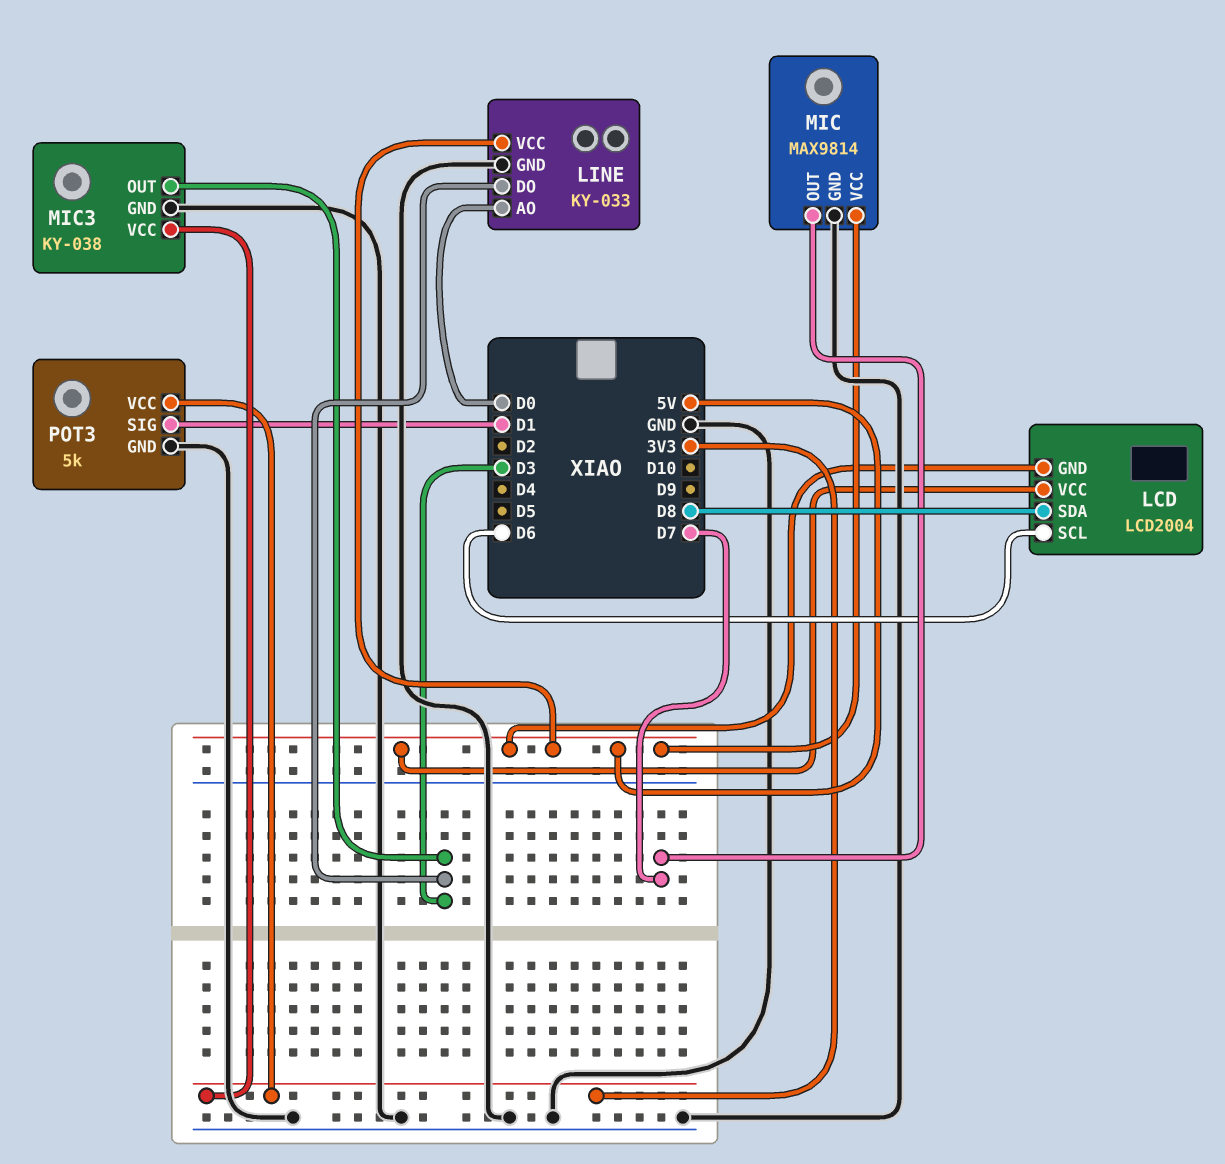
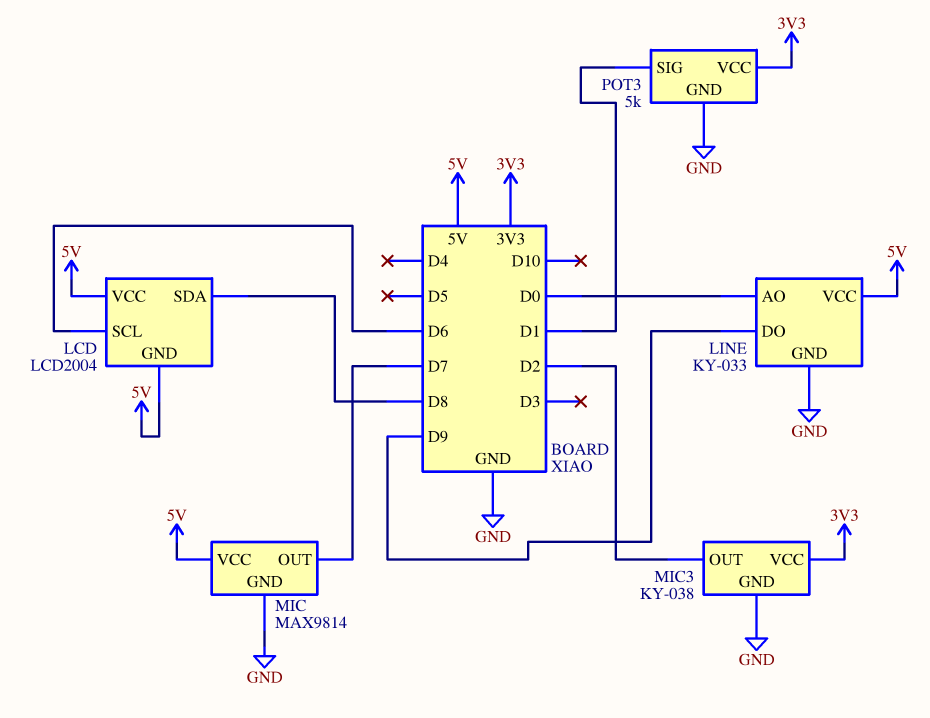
LINE pin DO: D3 -> D9
MIC3 pin OUT: D3 -> D2

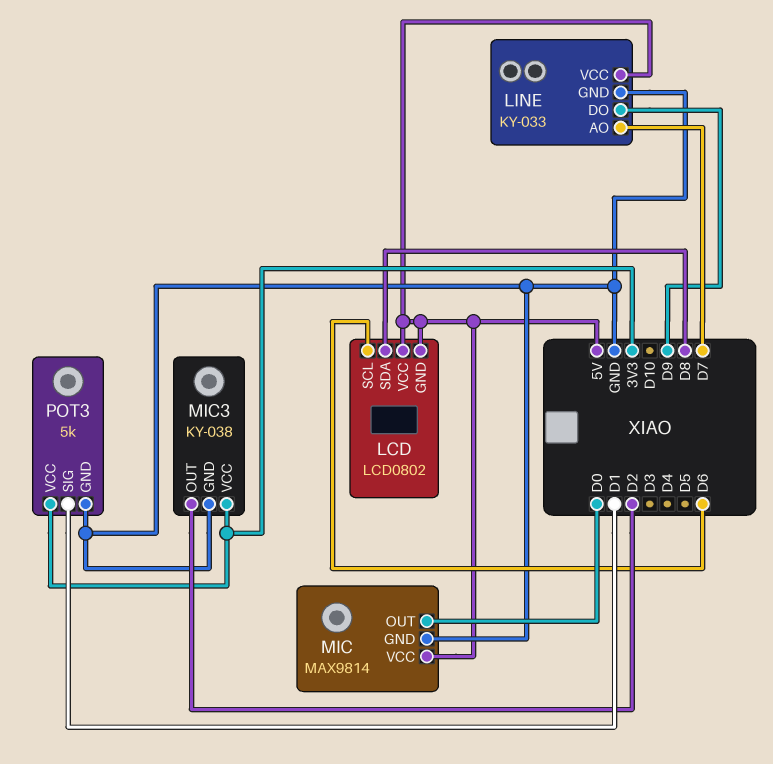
LCD: LCD2004 -> LCD0802
LINE pin AO: D0 -> D7
MIC pin OUT: D7 -> D0

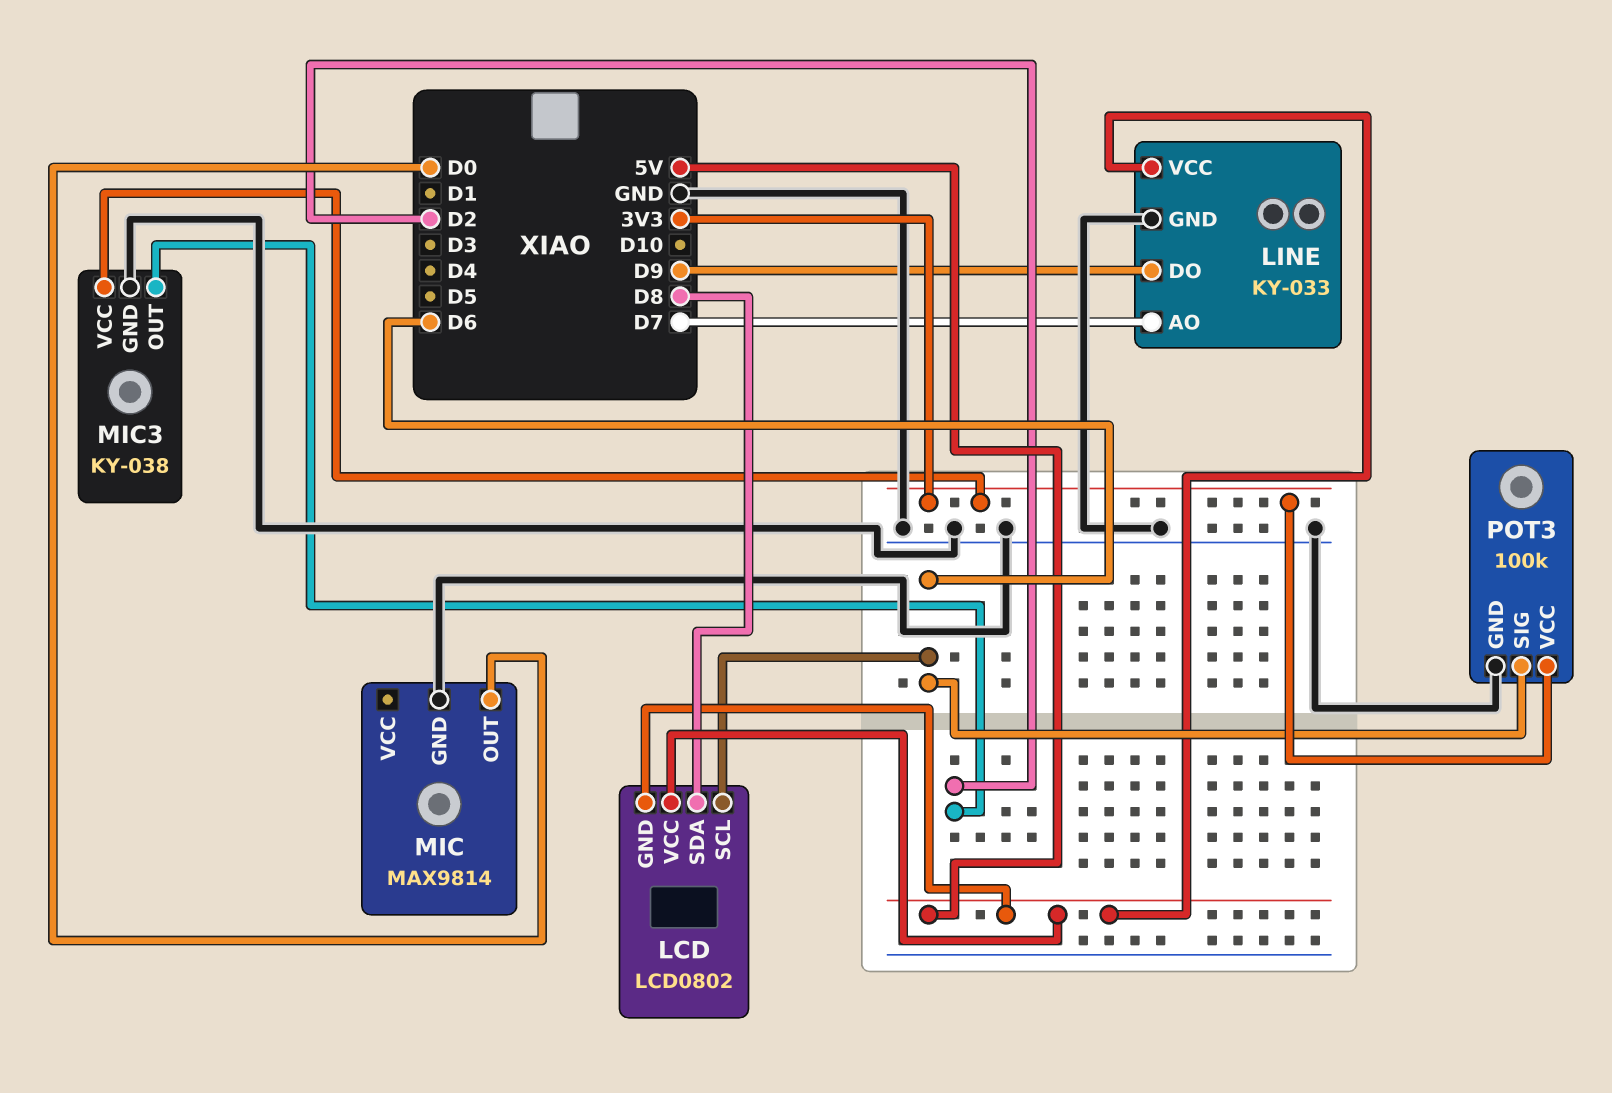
MIC pin VCC: 5V -> none
POT3: 5k -> 100k
POT3 pin SIG: D1 -> D6

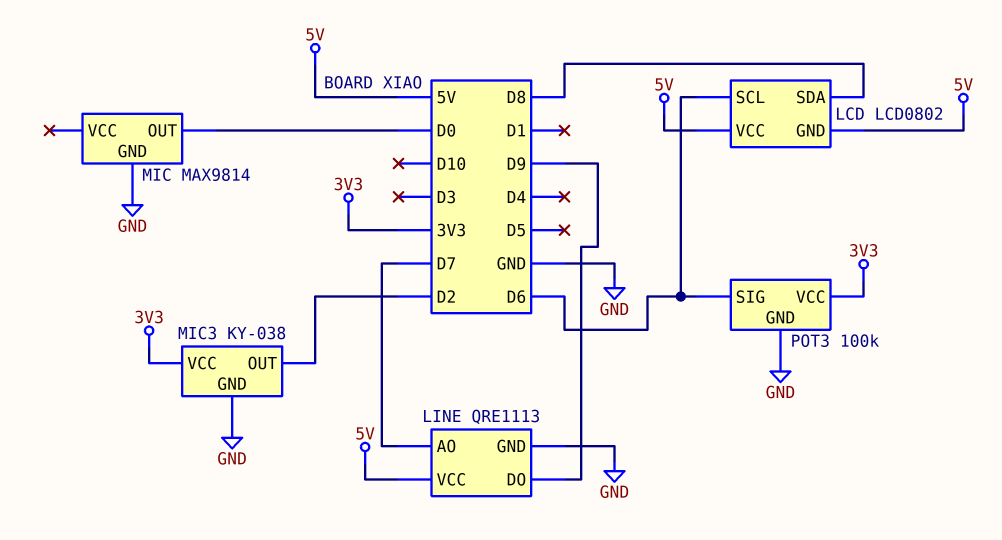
LINE: KY-033 -> QRE1113

